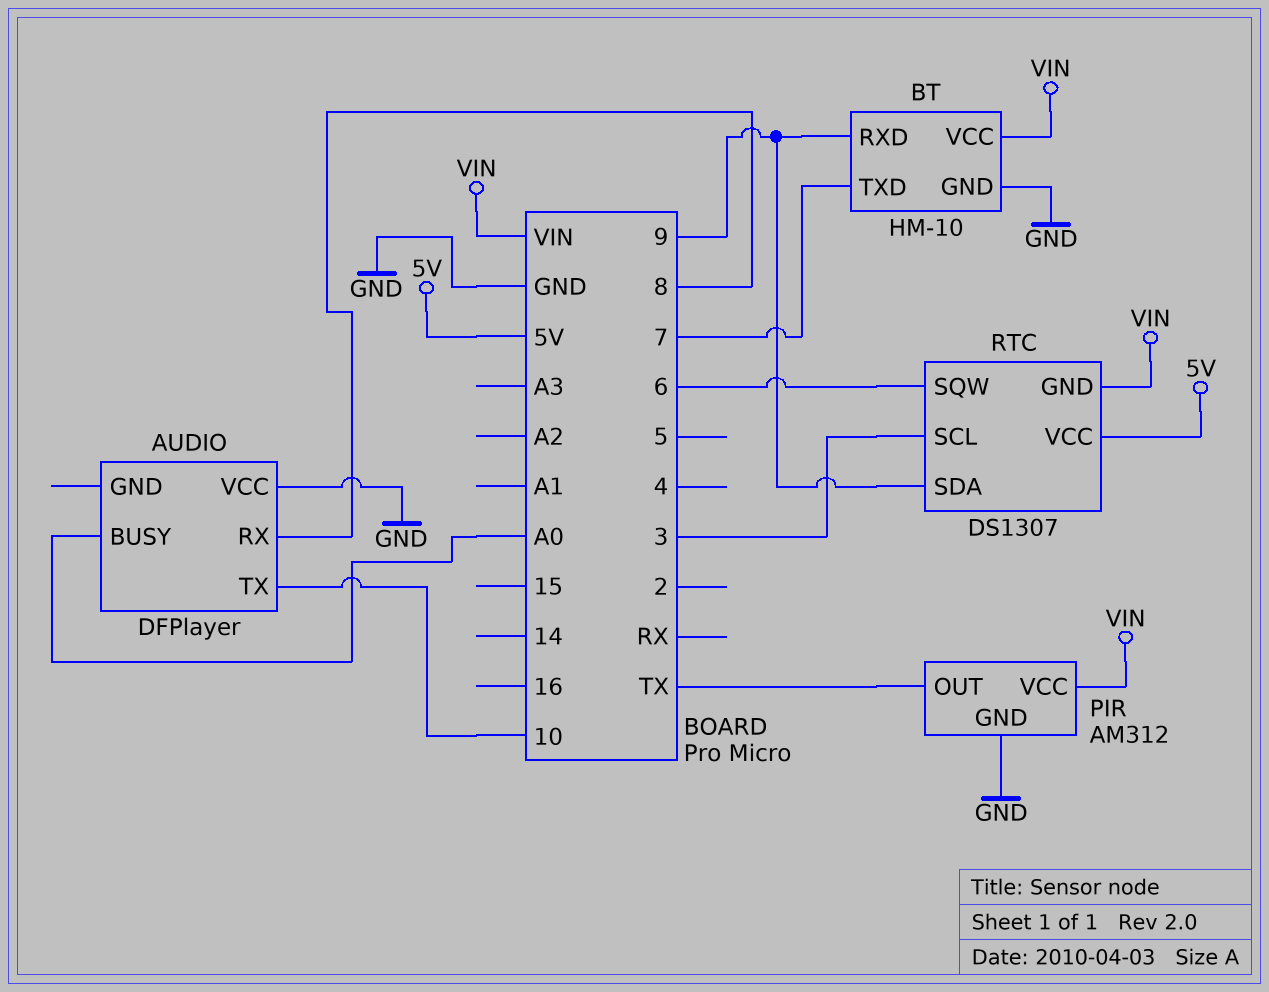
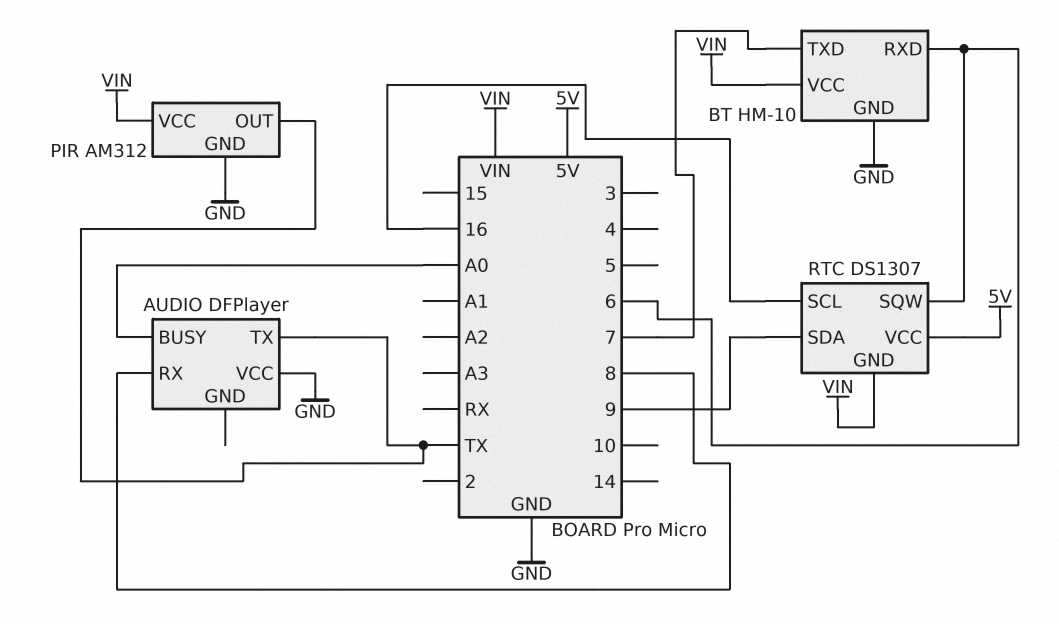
AUDIO pin TX: 10 -> TX
BT pin RXD: 9 -> 6
RTC pin SCL: 3 -> 16

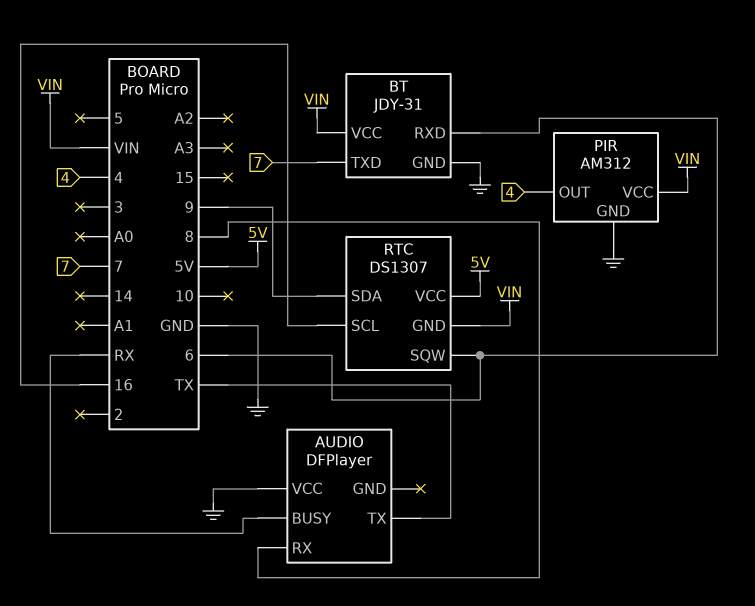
AUDIO pin BUSY: A0 -> RX
BT: HM-10 -> JDY-31
PIR pin OUT: TX -> 4

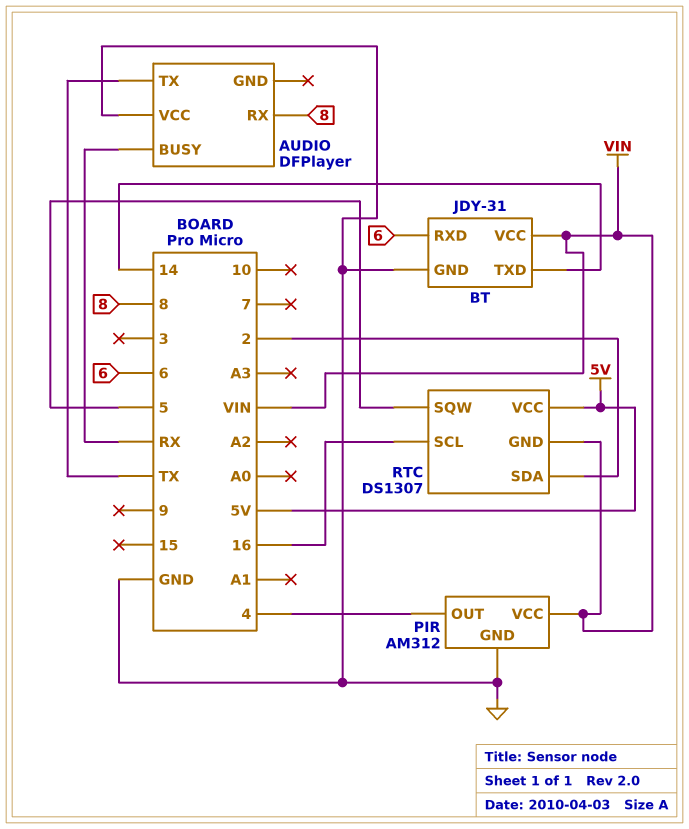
BT pin TXD: 7 -> 14
RTC pin SDA: 9 -> 2
RTC pin SQW: 6 -> 5

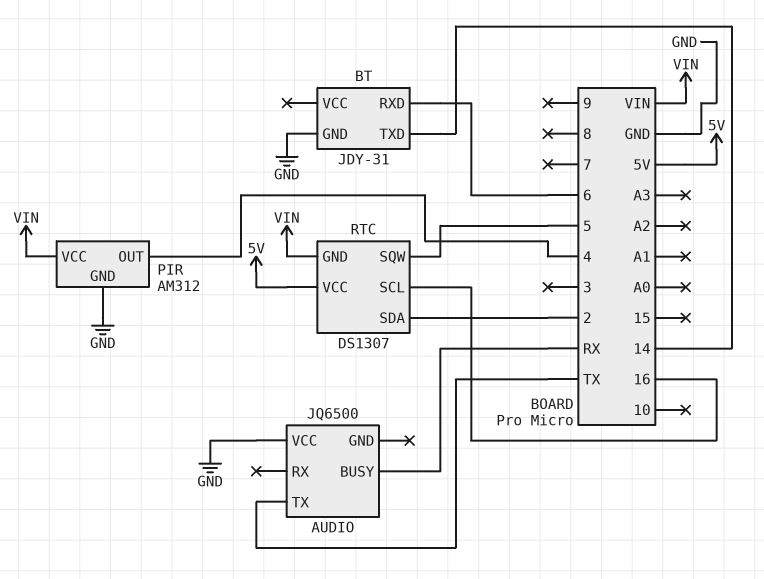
AUDIO: DFPlayer -> JQ6500
AUDIO pin RX: 8 -> none
BT pin VCC: VIN -> none

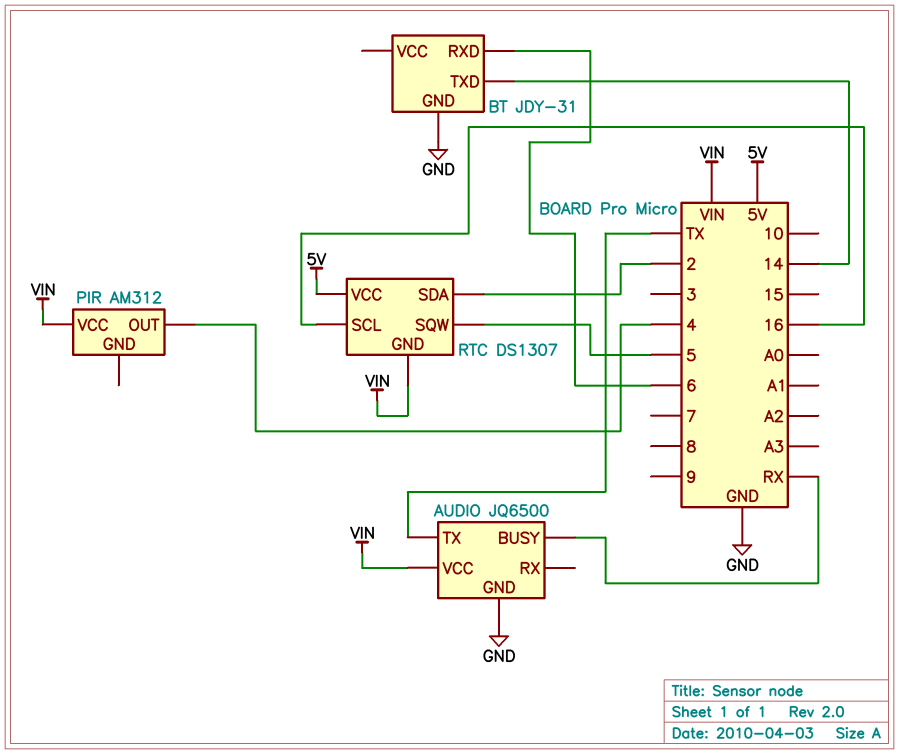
AUDIO pin GND: none -> GND
AUDIO pin VCC: GND -> VIN
PIR pin GND: GND -> none

